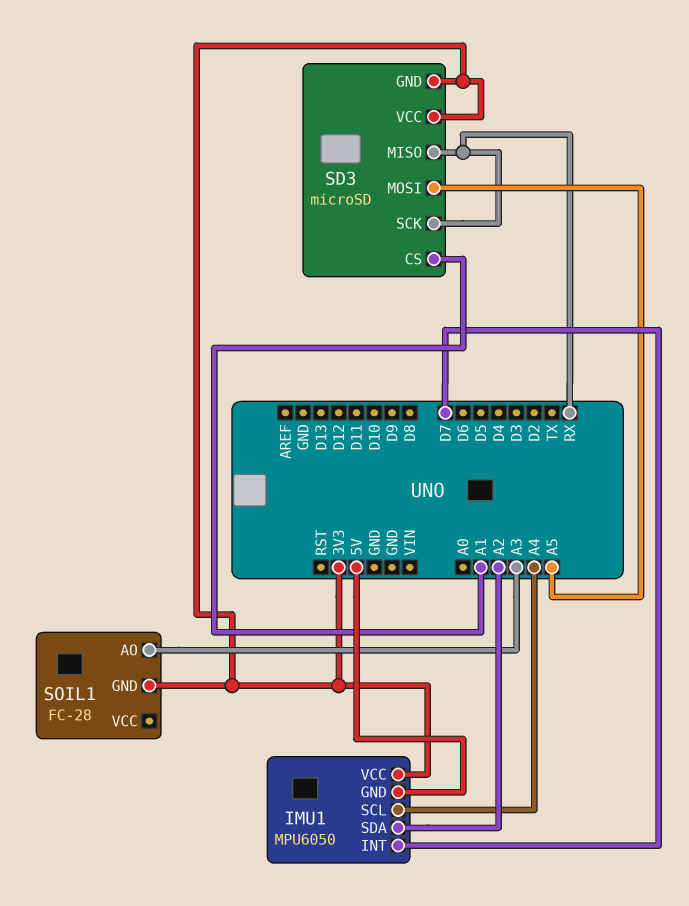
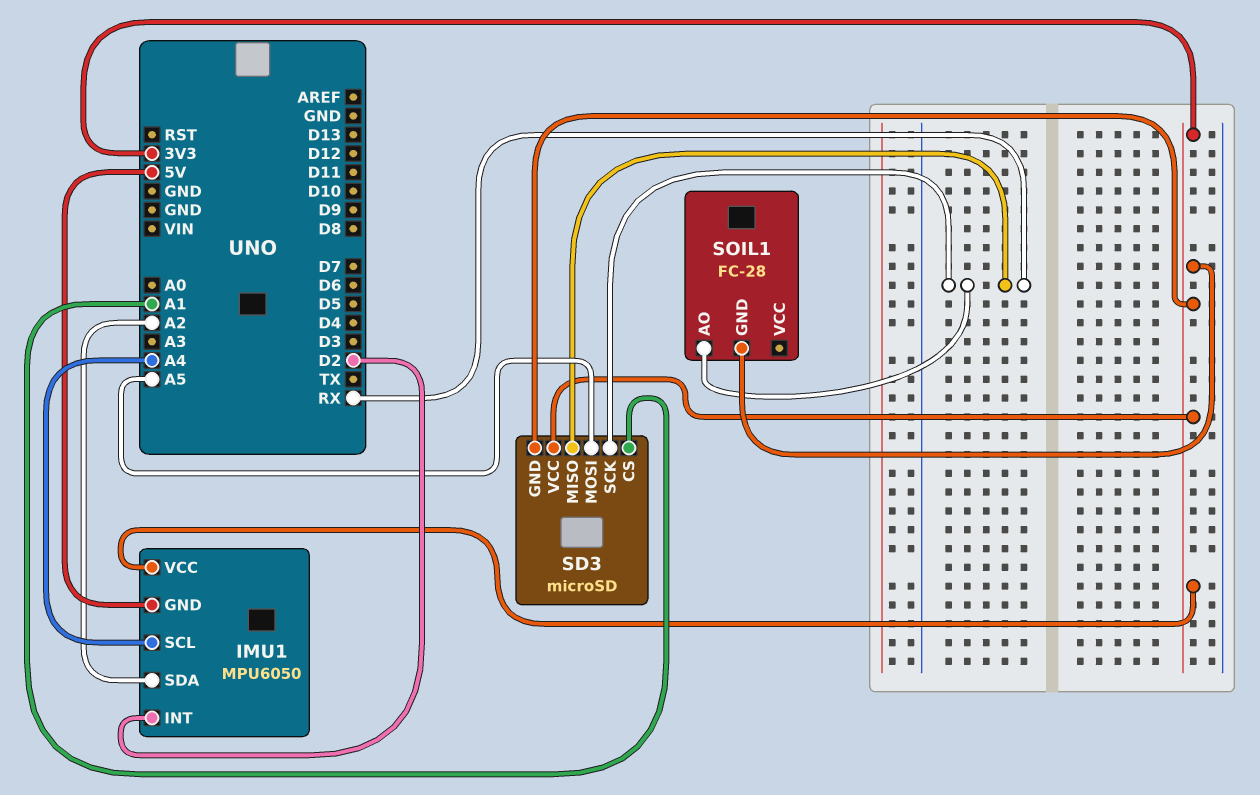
IMU1 pin INT: D7 -> D2
SOIL1 pin AO: A3 -> RX

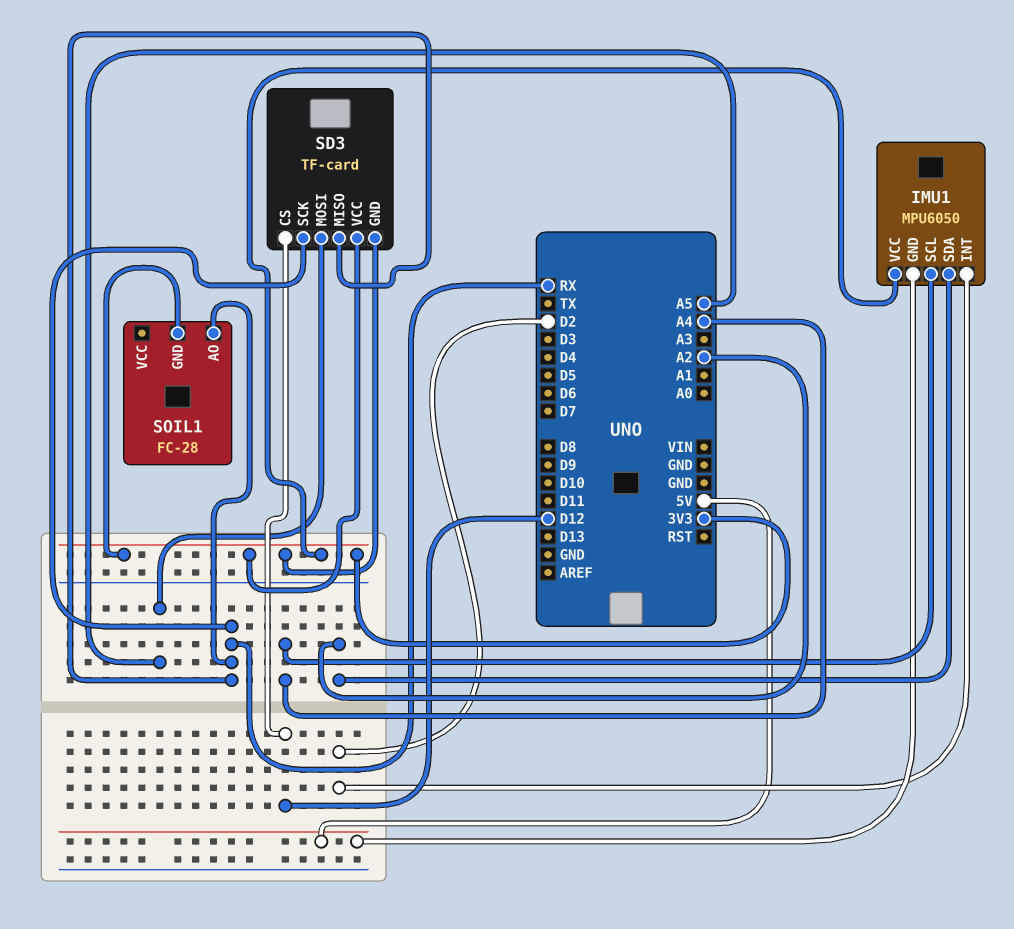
SD3: microSD -> TF-card
SD3 pin CS: A1 -> D12

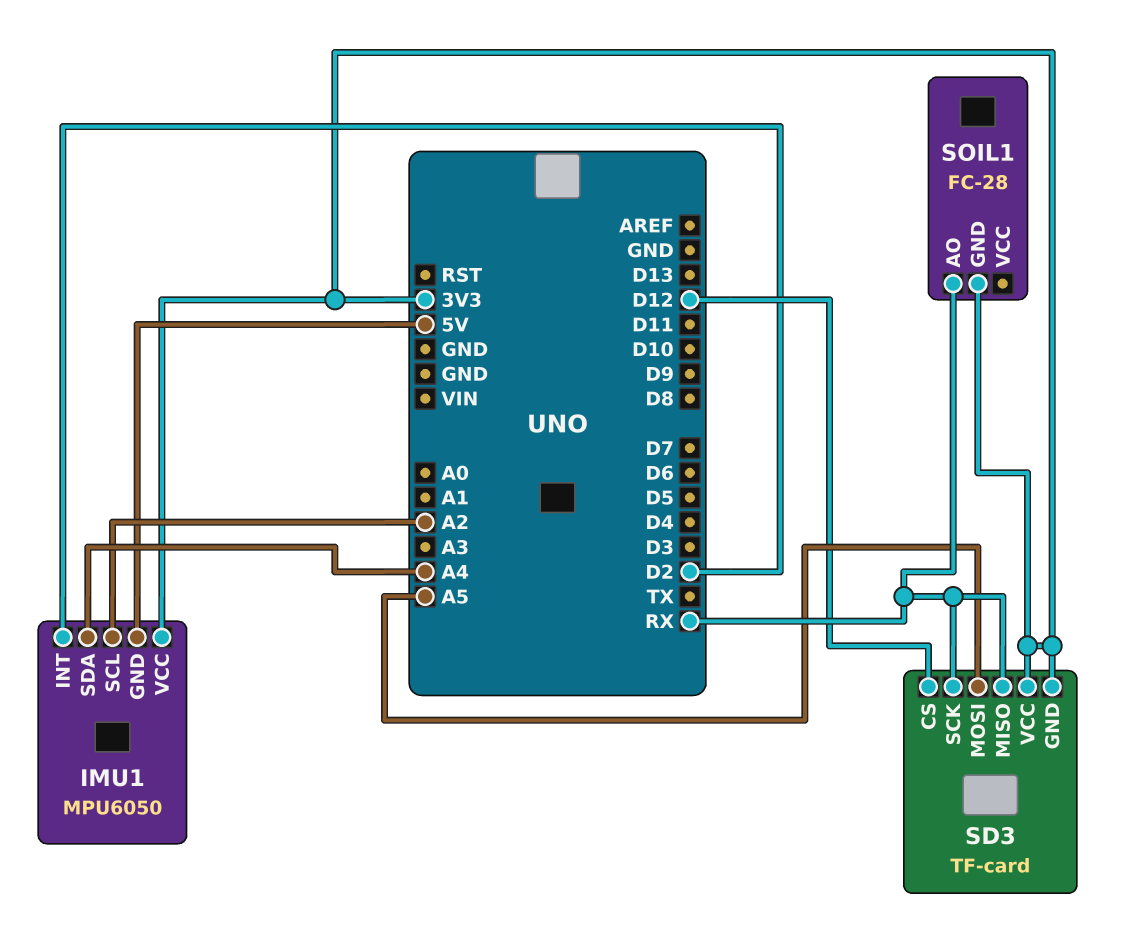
IMU1 pin SCL: A4 -> A2
IMU1 pin SDA: A2 -> A4

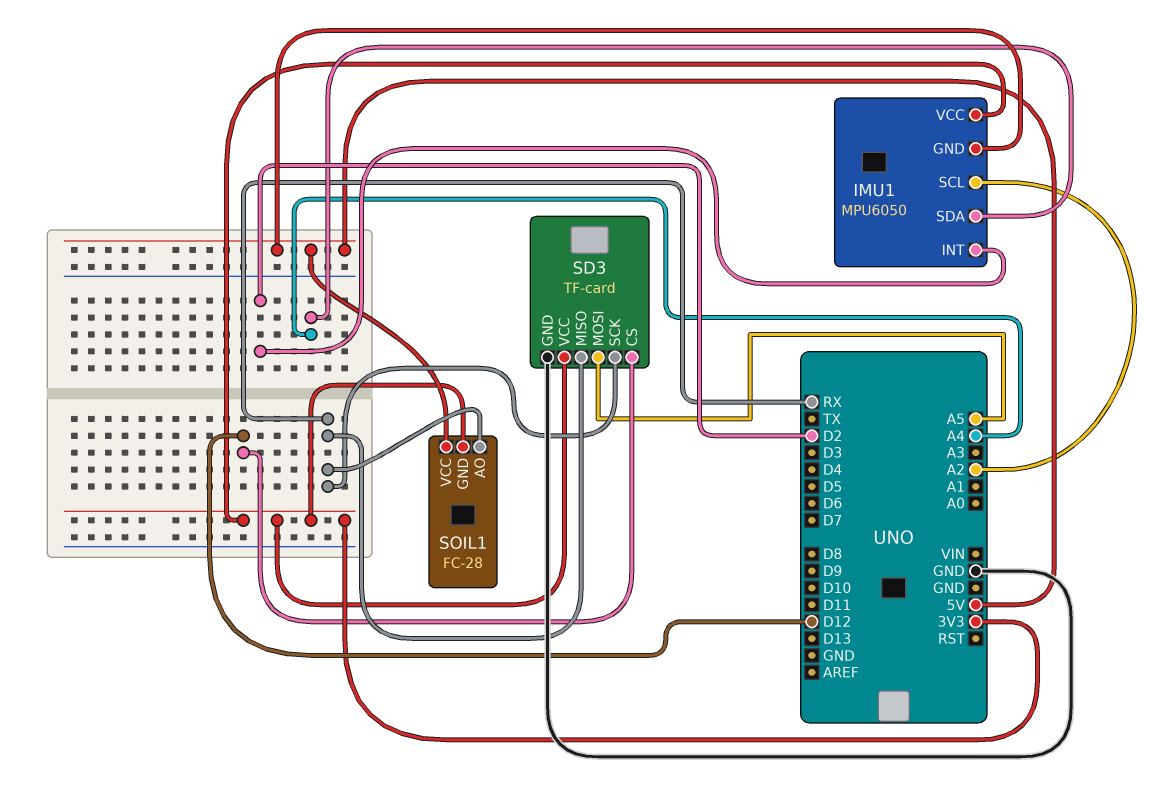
SD3 pin GND: 3V3 -> GND
SOIL1 pin VCC: none -> 5V

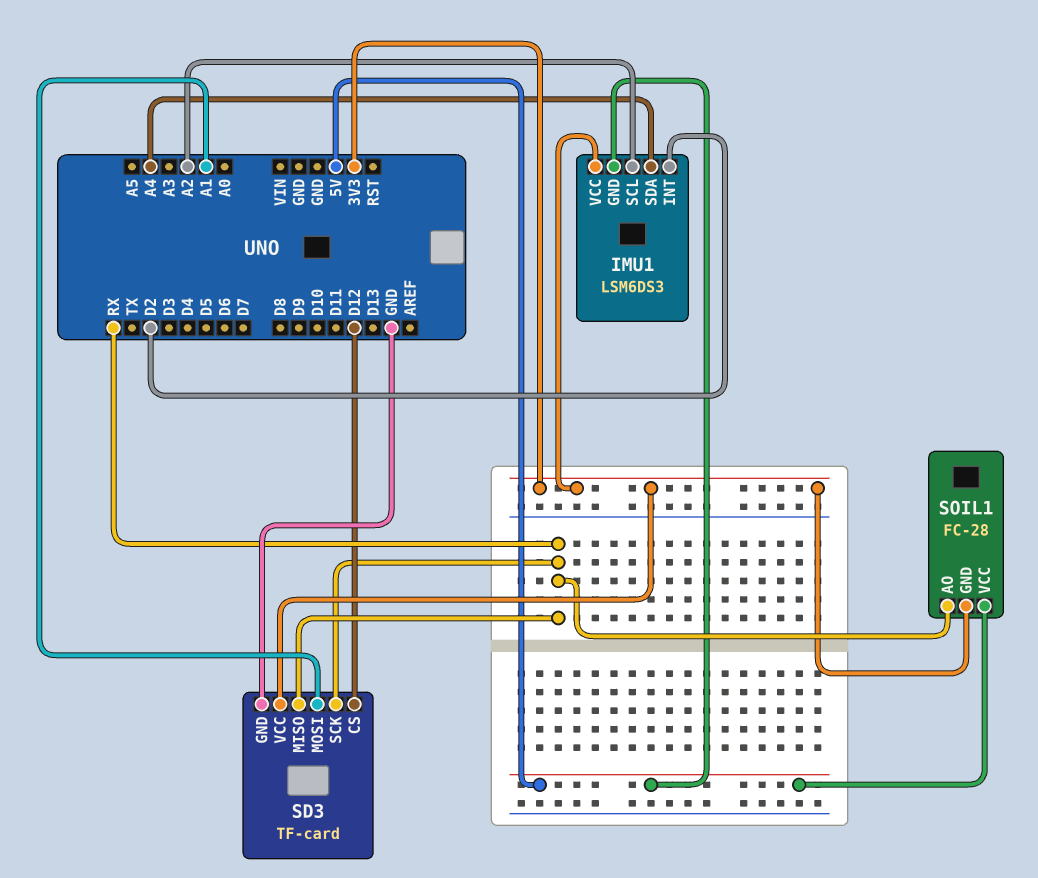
IMU1: MPU6050 -> LSM6DS3
SD3 pin MOSI: A5 -> A1

